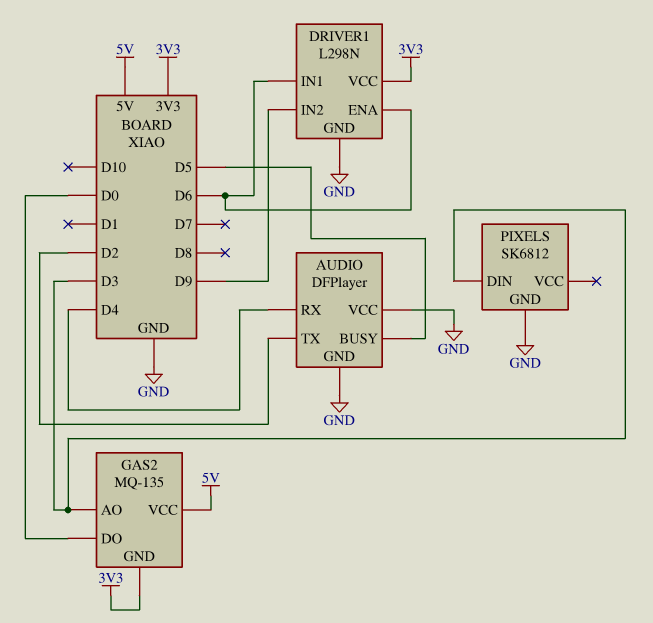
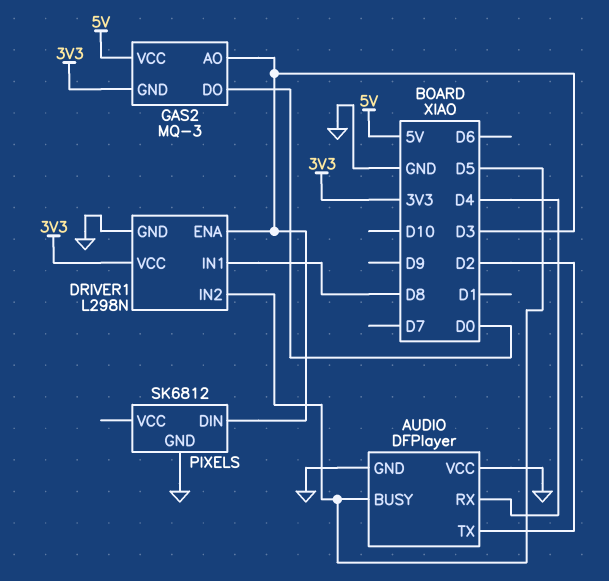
DRIVER1 pin ENA: D6 -> D3
DRIVER1 pin IN1: D6 -> D8
DRIVER1 pin IN2: D9 -> D5
GAS2: MQ-135 -> MQ-3

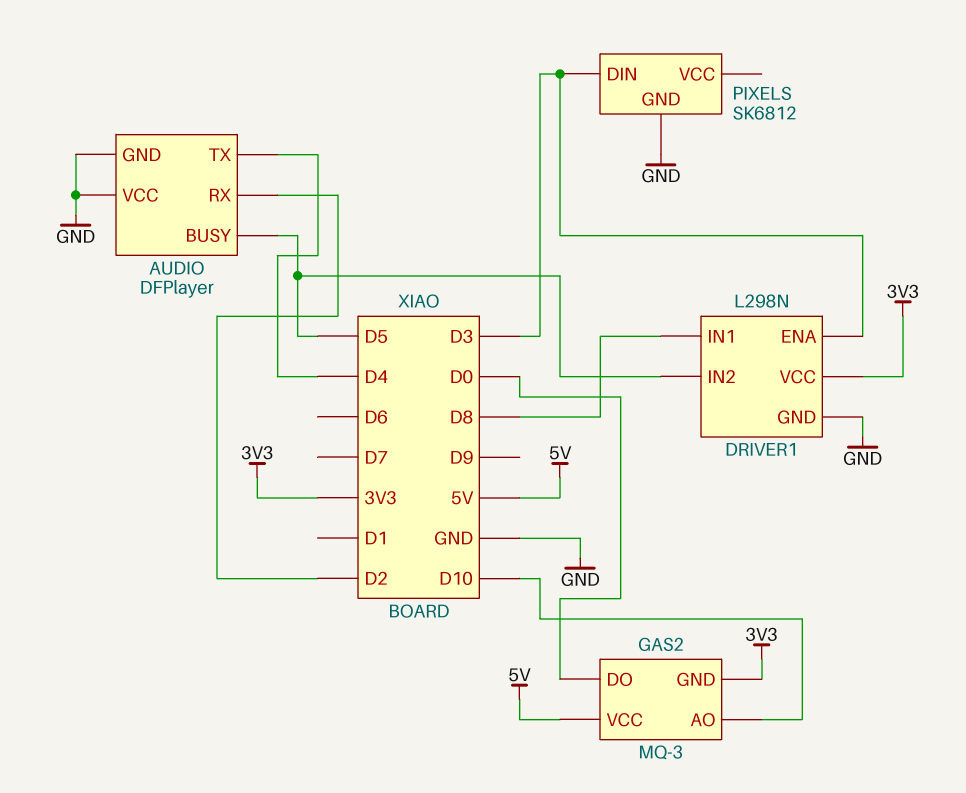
AUDIO pin RX: D4 -> D2
AUDIO pin TX: D2 -> D4
GAS2 pin AO: D3 -> D10

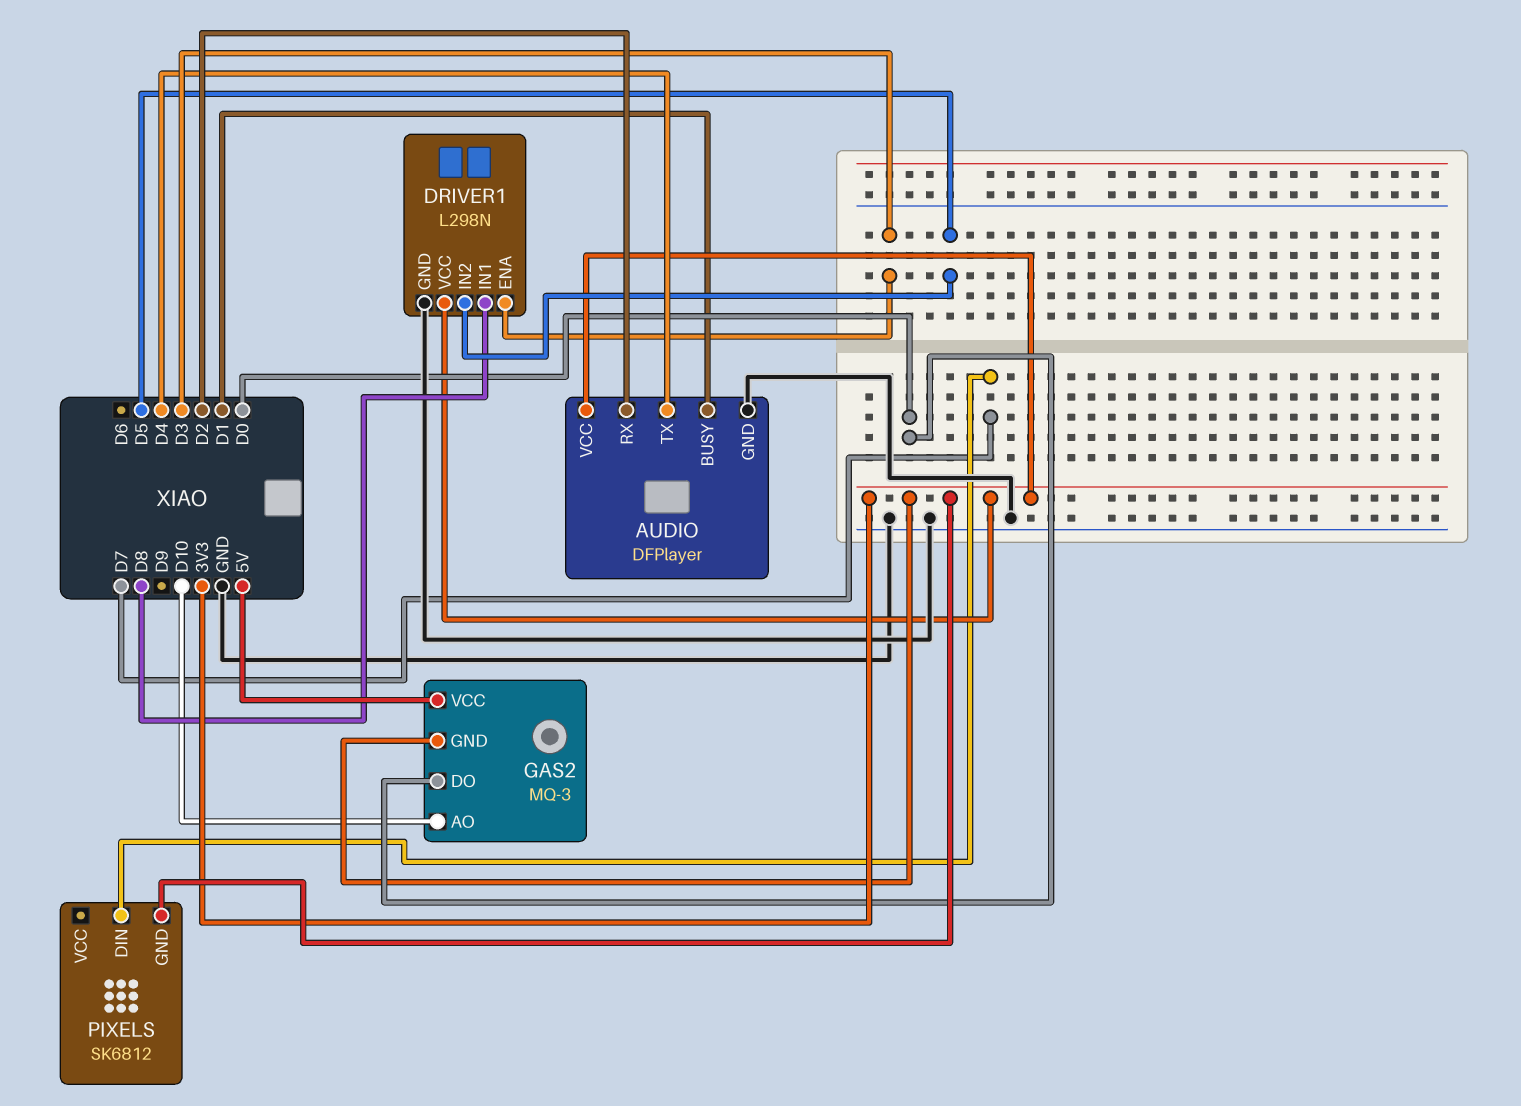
AUDIO pin BUSY: D5 -> D1
AUDIO pin VCC: GND -> 3V3
PIXELS pin DIN: D3 -> D7
PIXELS pin GND: GND -> 3V3

